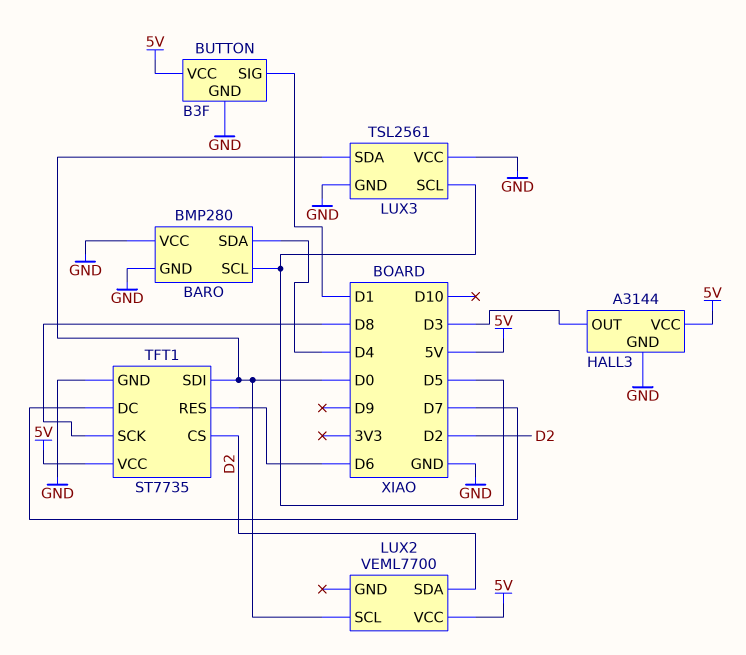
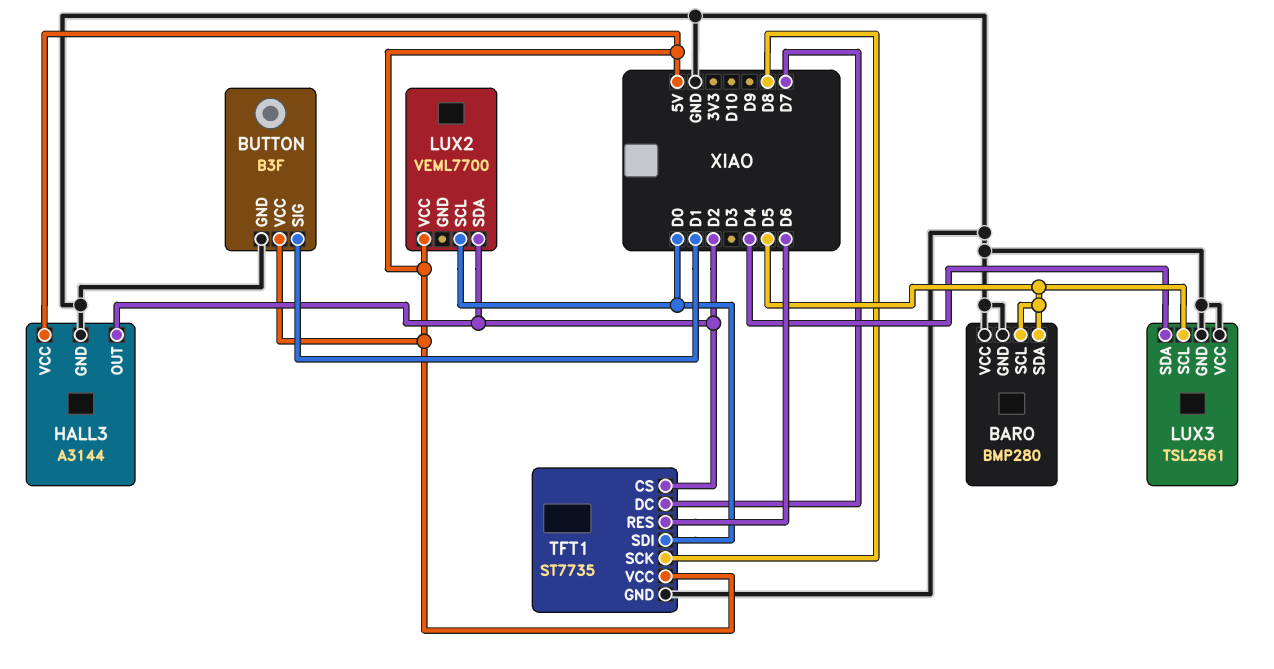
BARO pin SDA: D4 -> D5
HALL3 pin OUT: D3 -> D2
LUX3 pin SDA: D0 -> D4

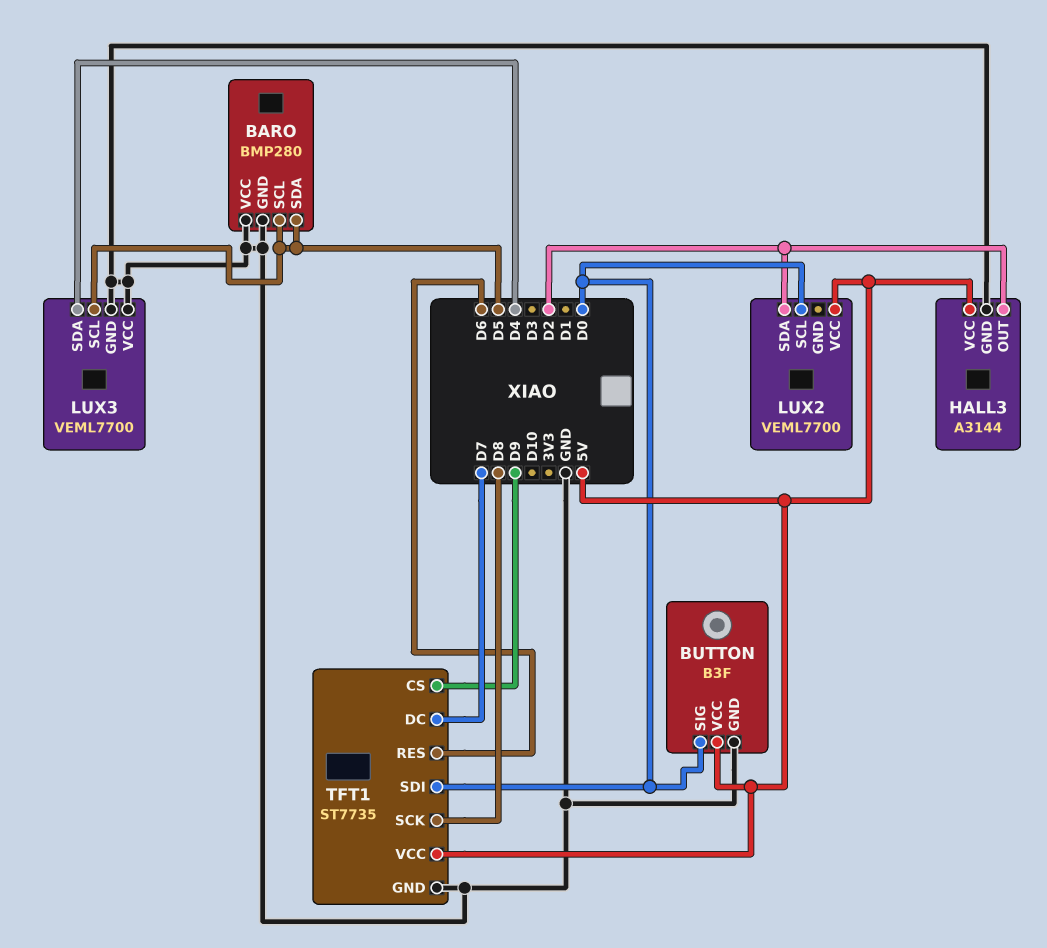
BUTTON pin SIG: D1 -> D0
LUX3: TSL2561 -> VEML7700
TFT1 pin CS: D2 -> D9

